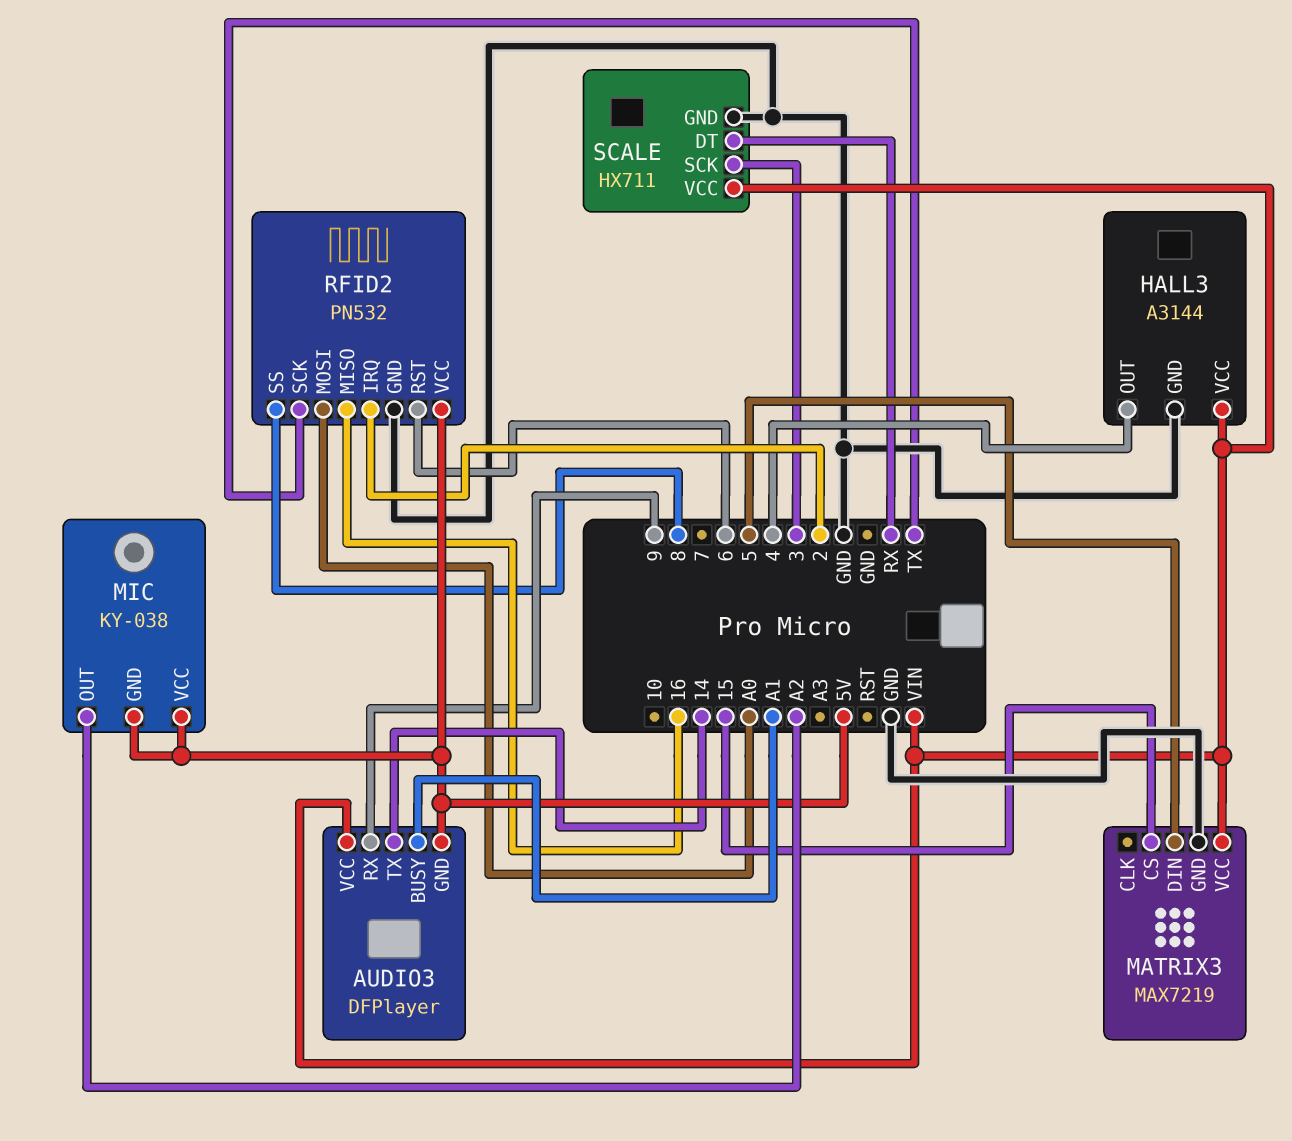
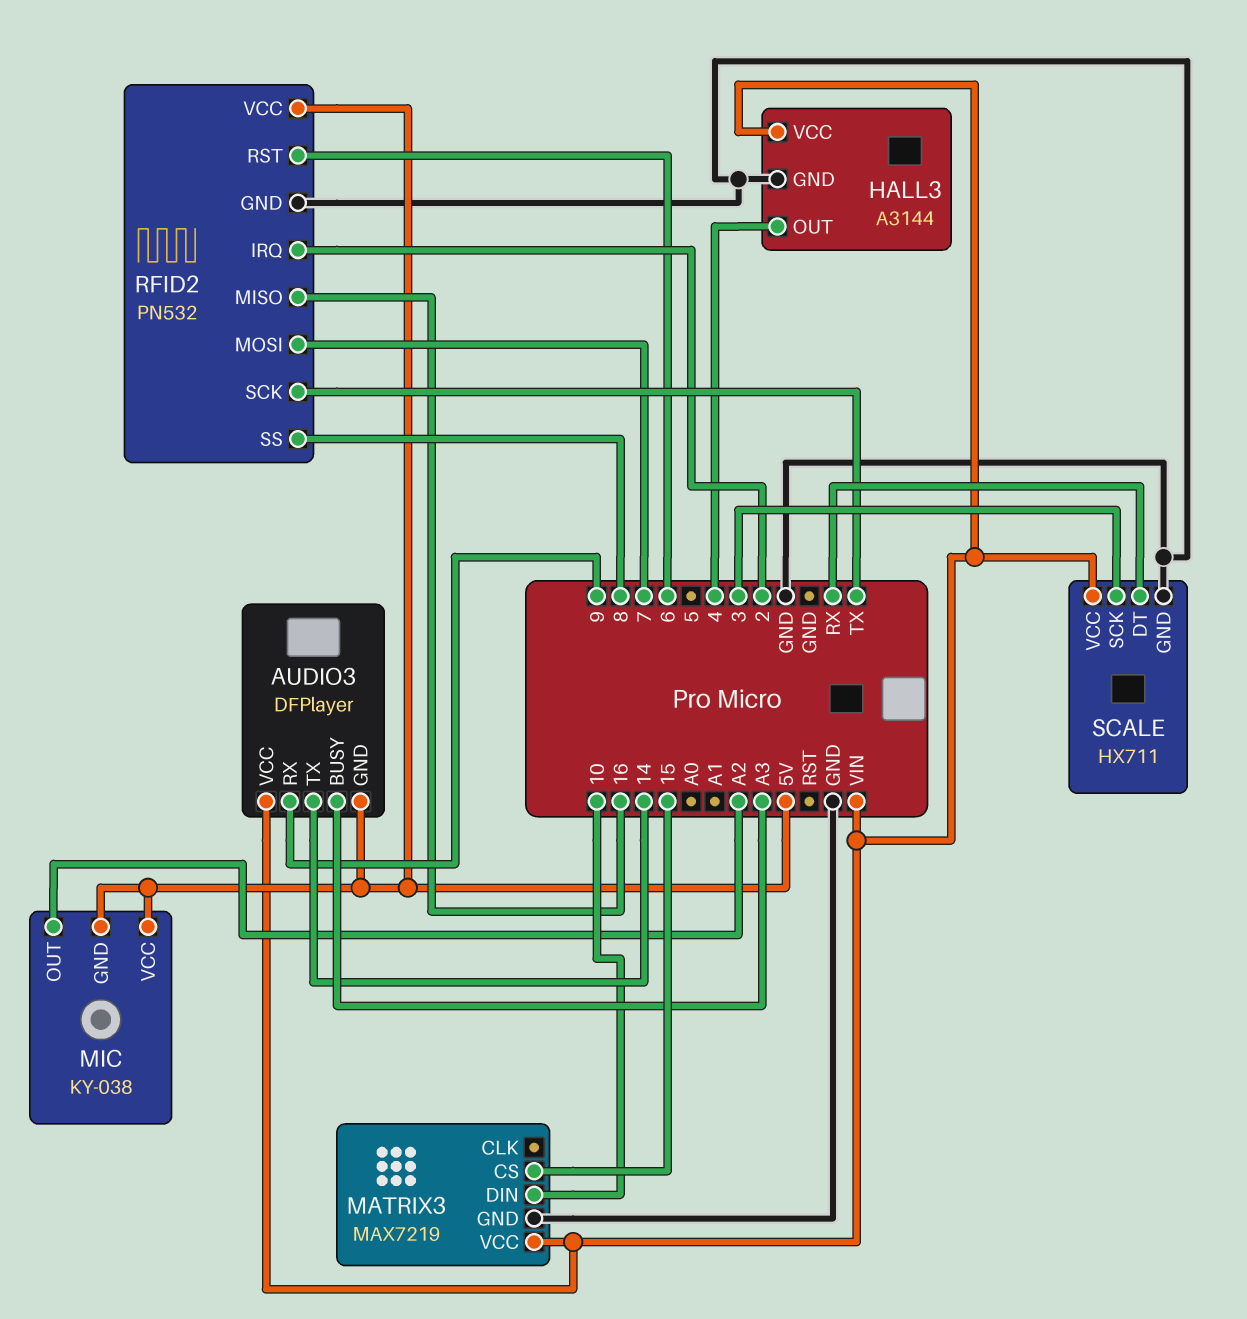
AUDIO3 pin BUSY: A1 -> A3
MATRIX3 pin DIN: 5 -> 10
RFID2 pin MOSI: A0 -> 7

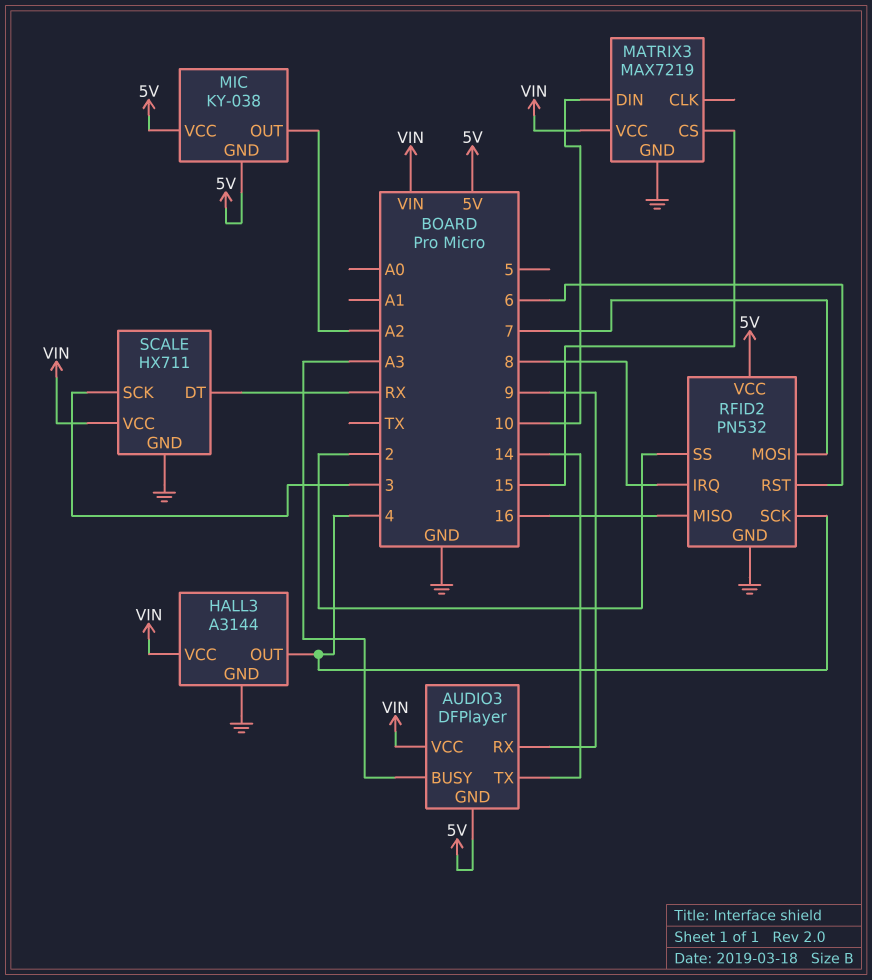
RFID2 pin IRQ: 2 -> 8
RFID2 pin SCK: TX -> 4
RFID2 pin SS: 8 -> 2

